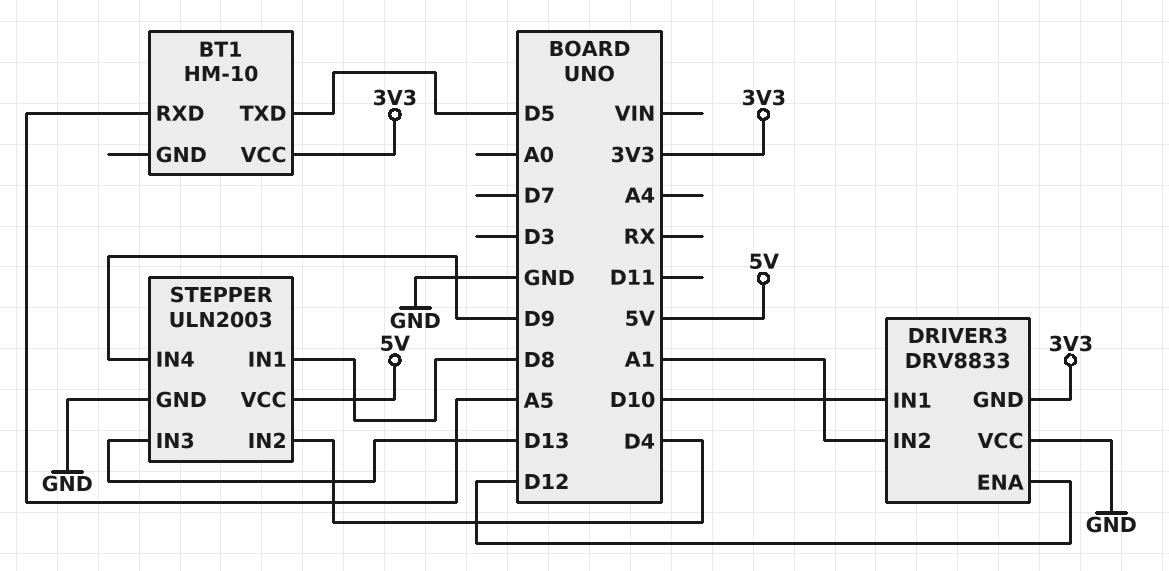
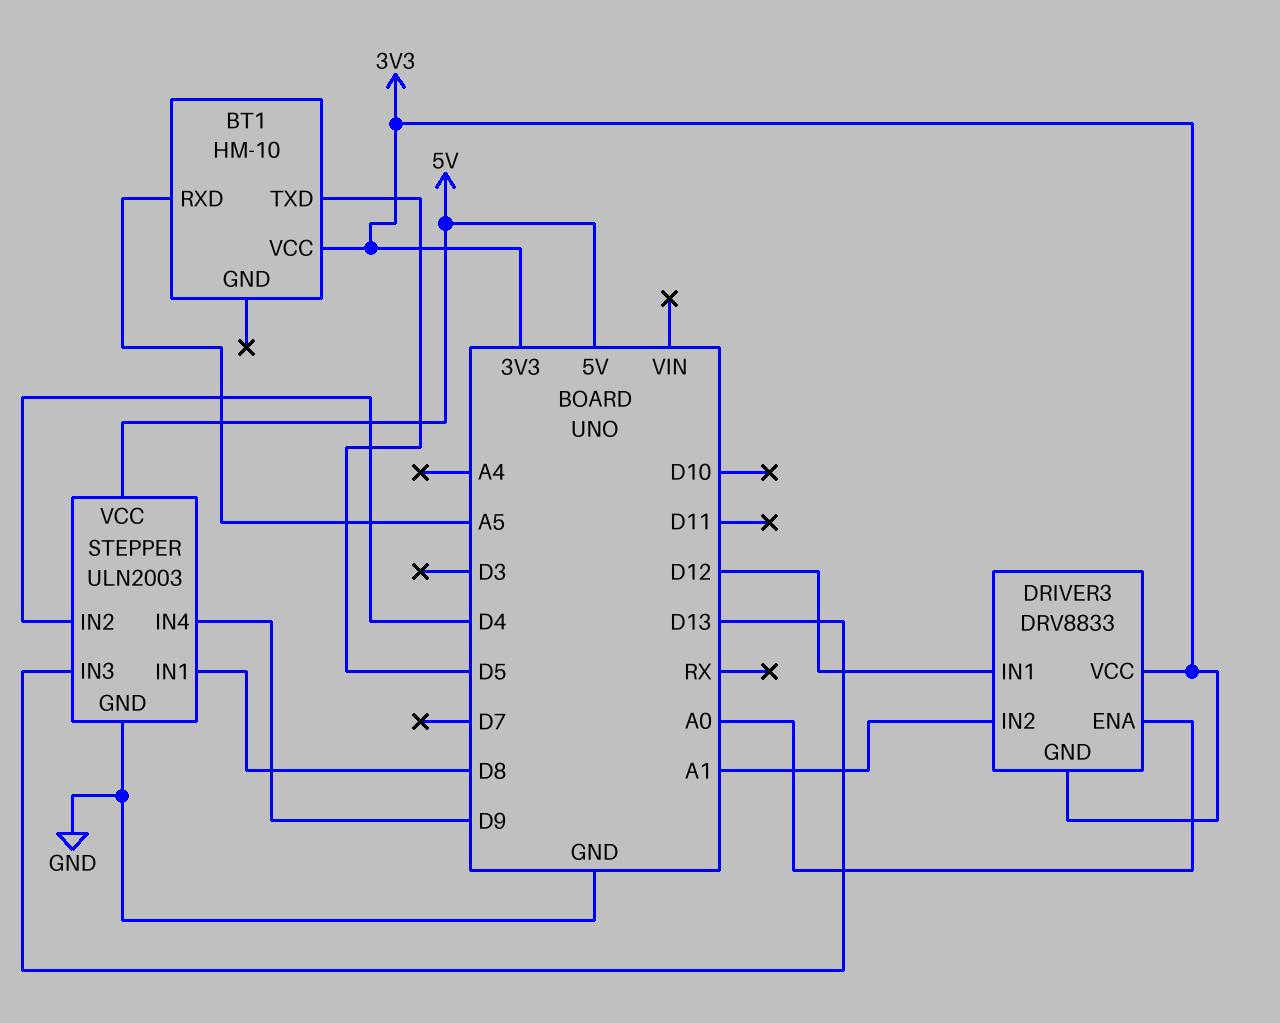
DRIVER3 pin ENA: D12 -> A0
DRIVER3 pin IN1: D10 -> D12
DRIVER3 pin VCC: GND -> 3V3

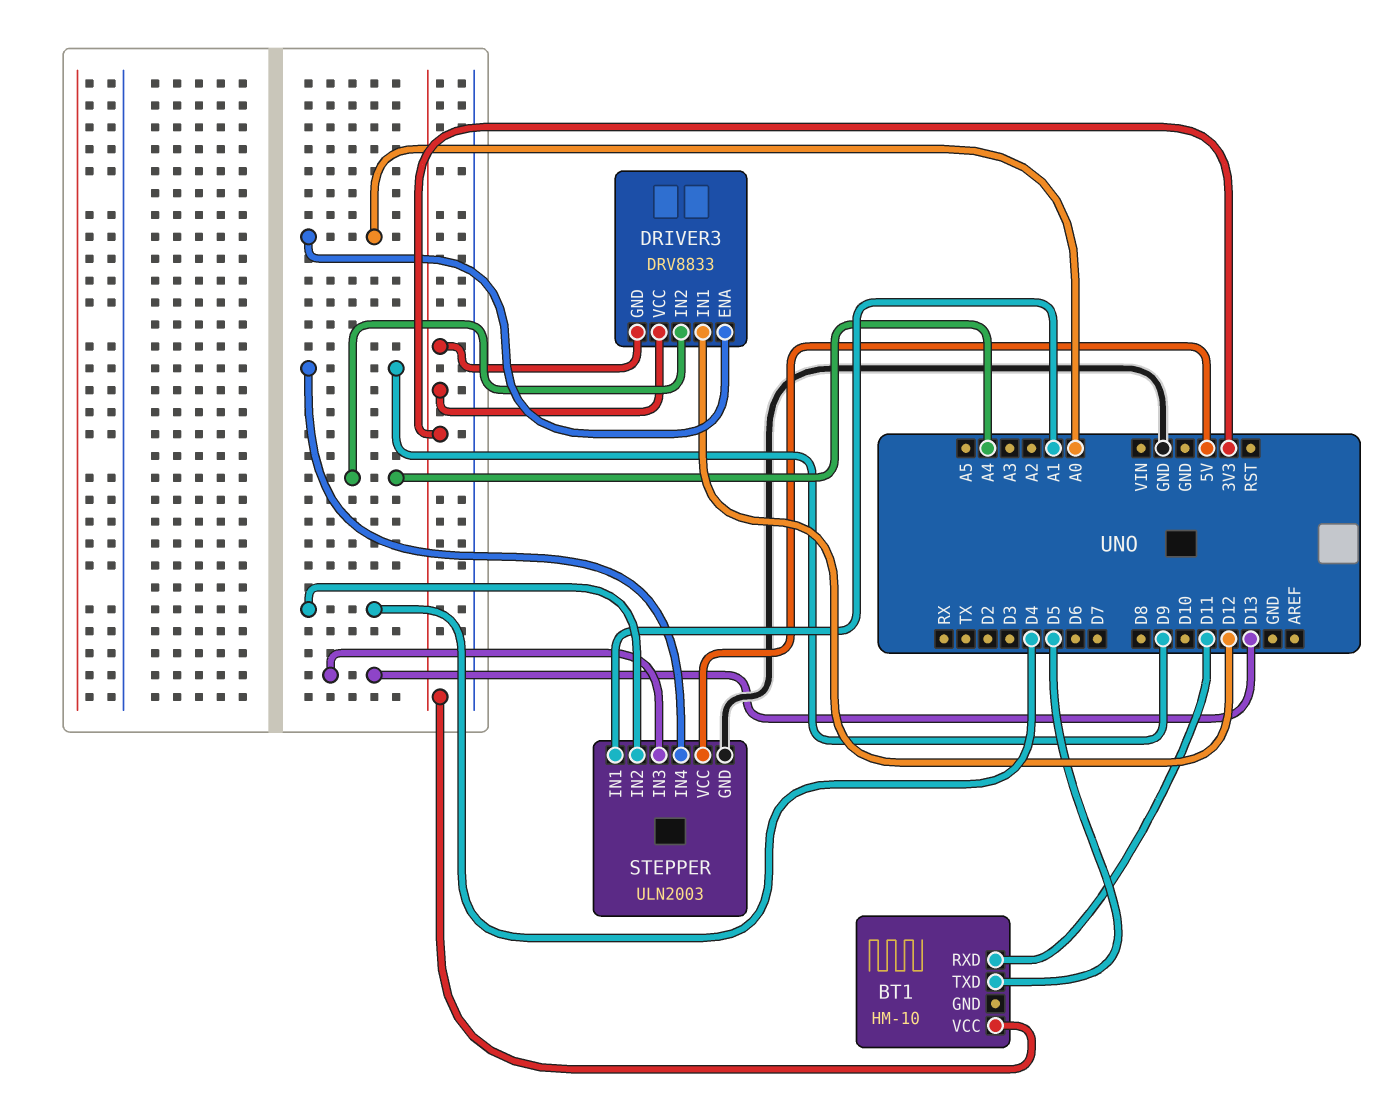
BT1 pin RXD: A5 -> D11
DRIVER3 pin IN2: A1 -> A4
STEPPER pin IN1: D8 -> A1

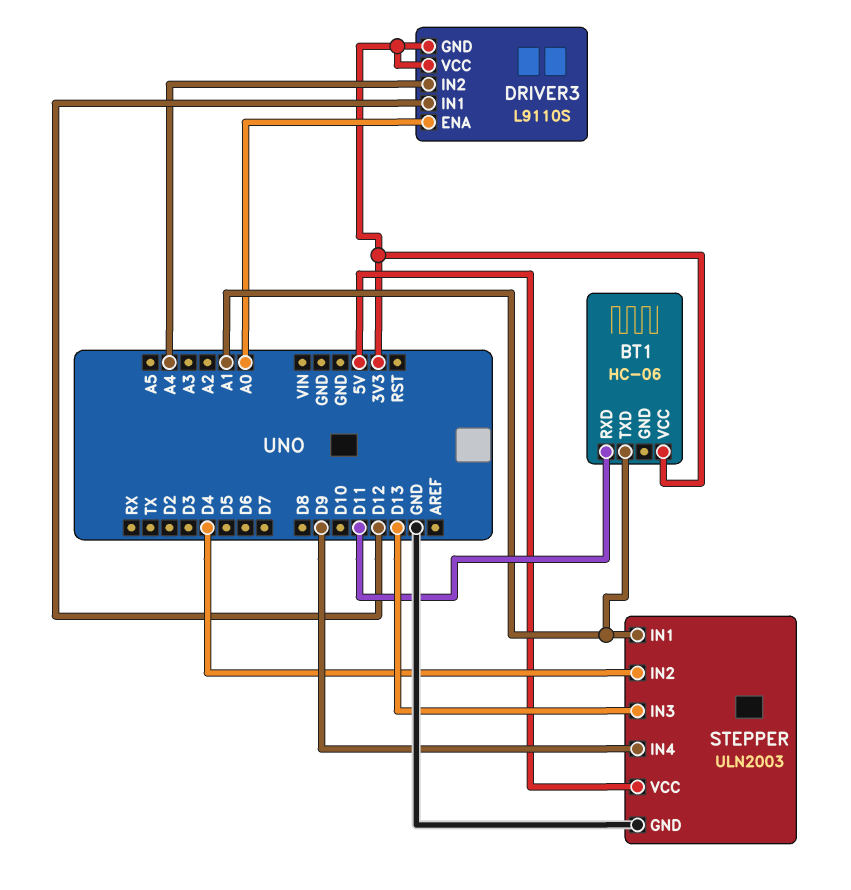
BT1: HM-10 -> HC-06
BT1 pin TXD: D5 -> A1
DRIVER3: DRV8833 -> L9110S

